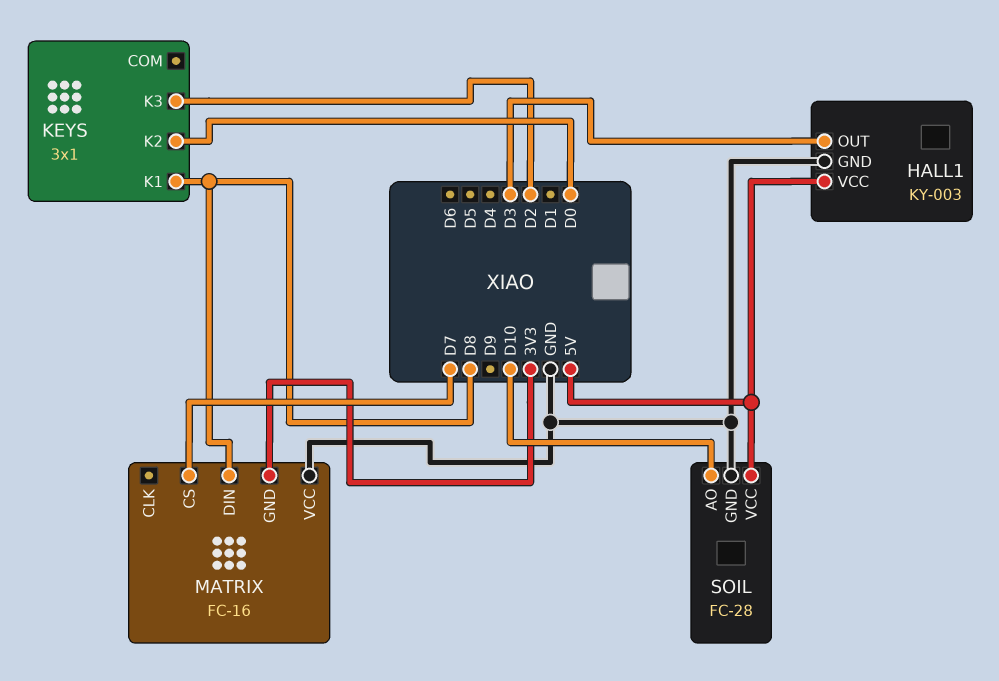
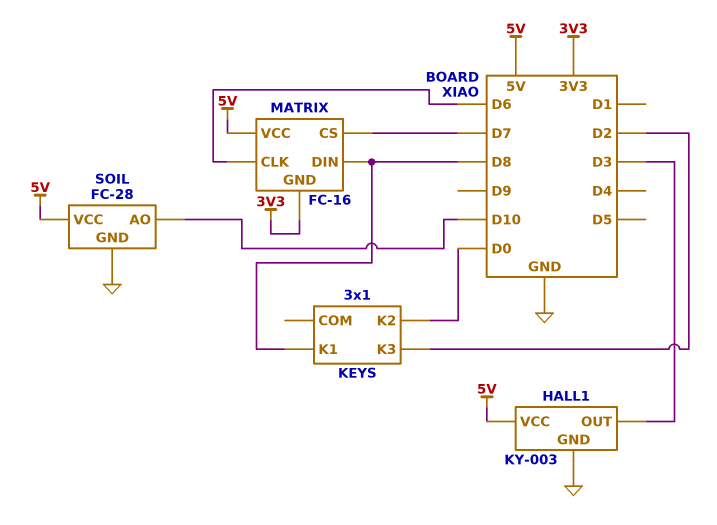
MATRIX pin CLK: none -> D6
MATRIX pin VCC: GND -> 5V

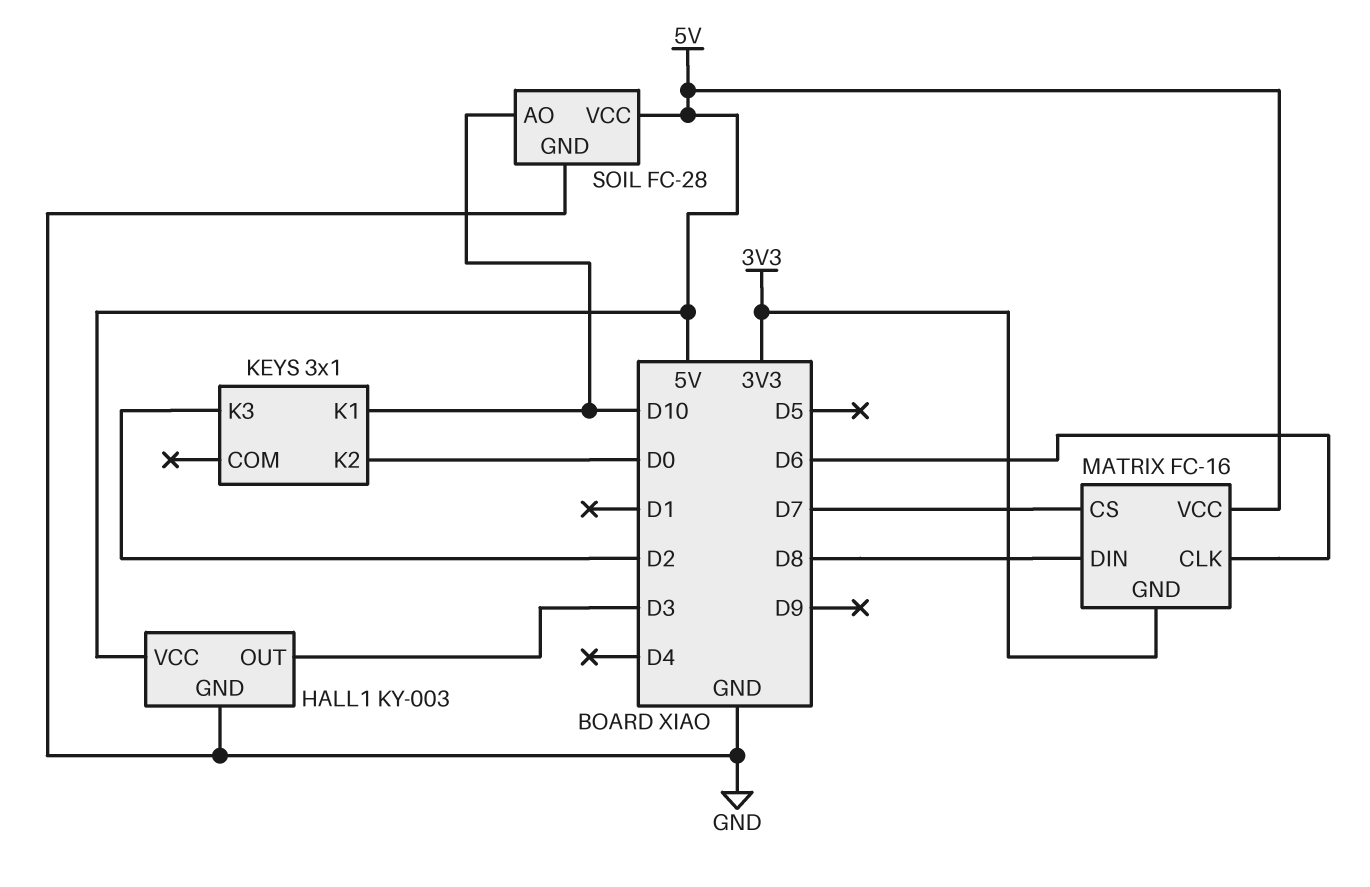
KEYS pin K1: D8 -> D10

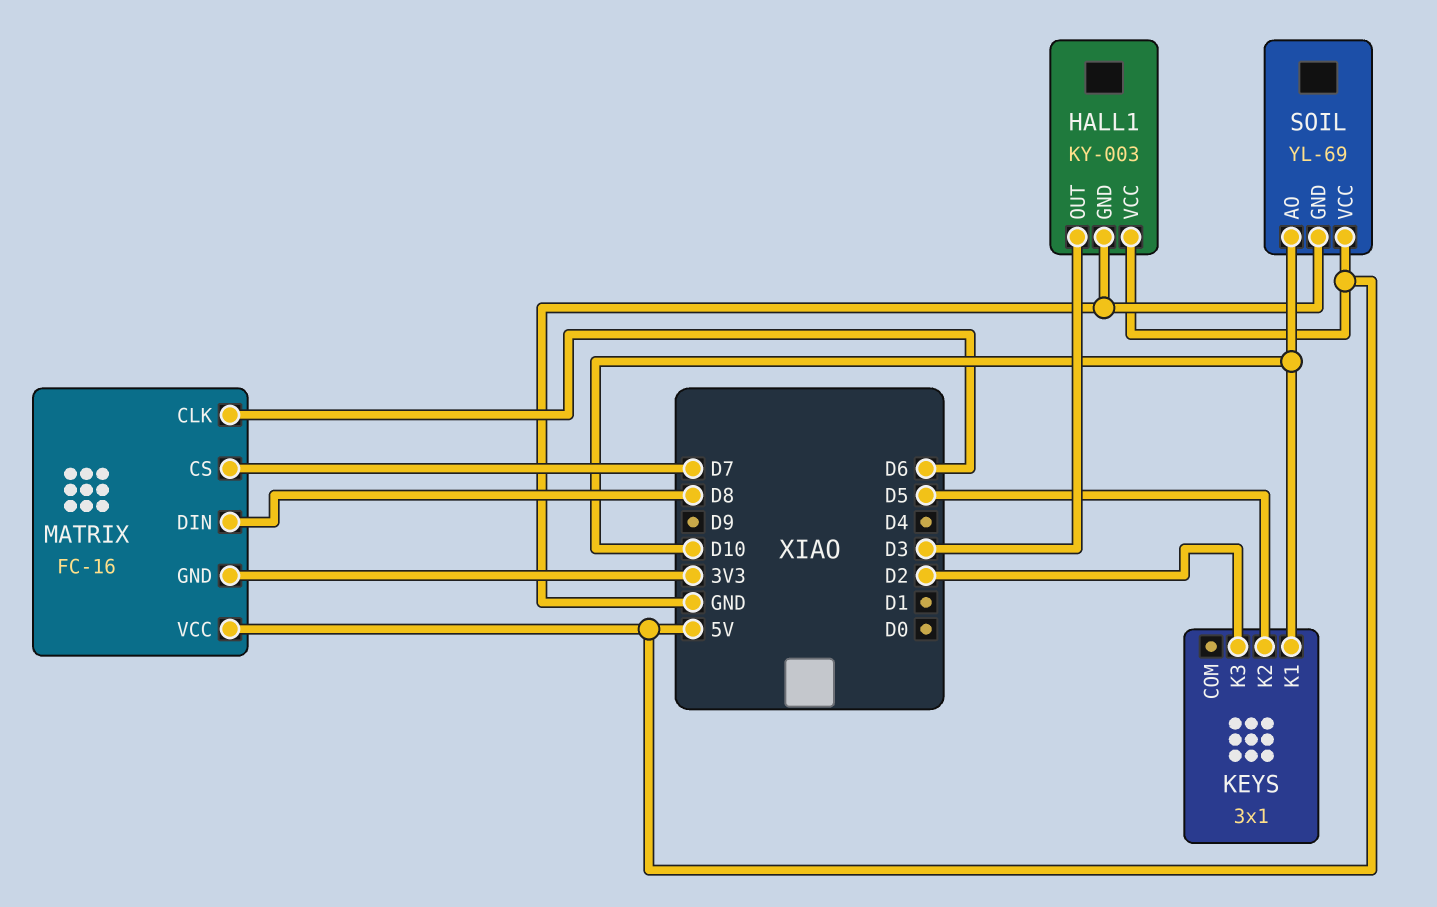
KEYS pin K2: D0 -> D5
SOIL: FC-28 -> YL-69

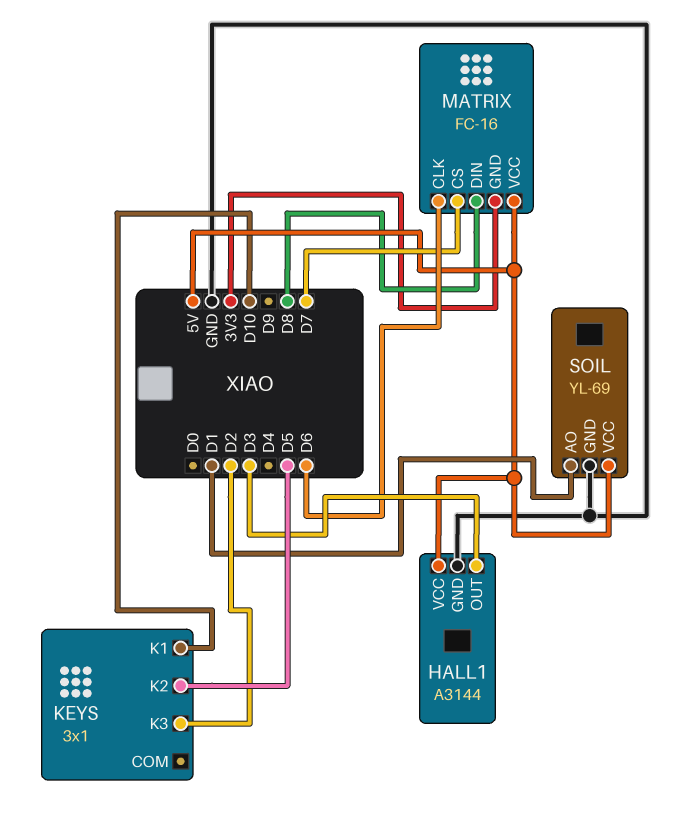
HALL1: KY-003 -> A3144
SOIL pin AO: D10 -> D1

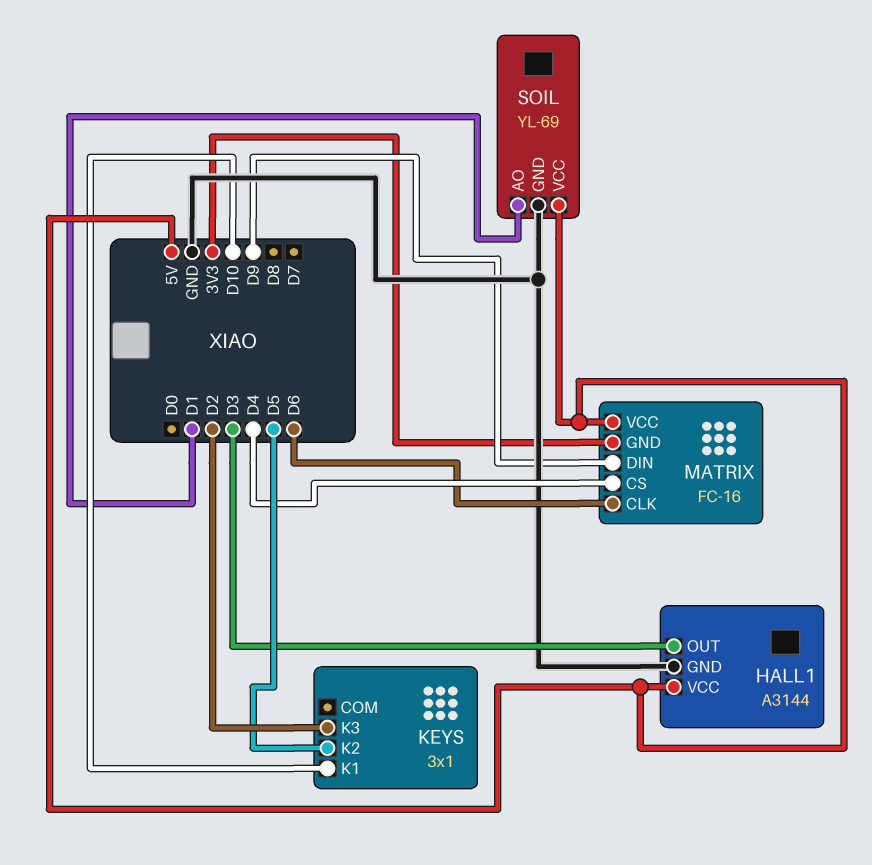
MATRIX pin CS: D7 -> D4
MATRIX pin DIN: D8 -> D9

